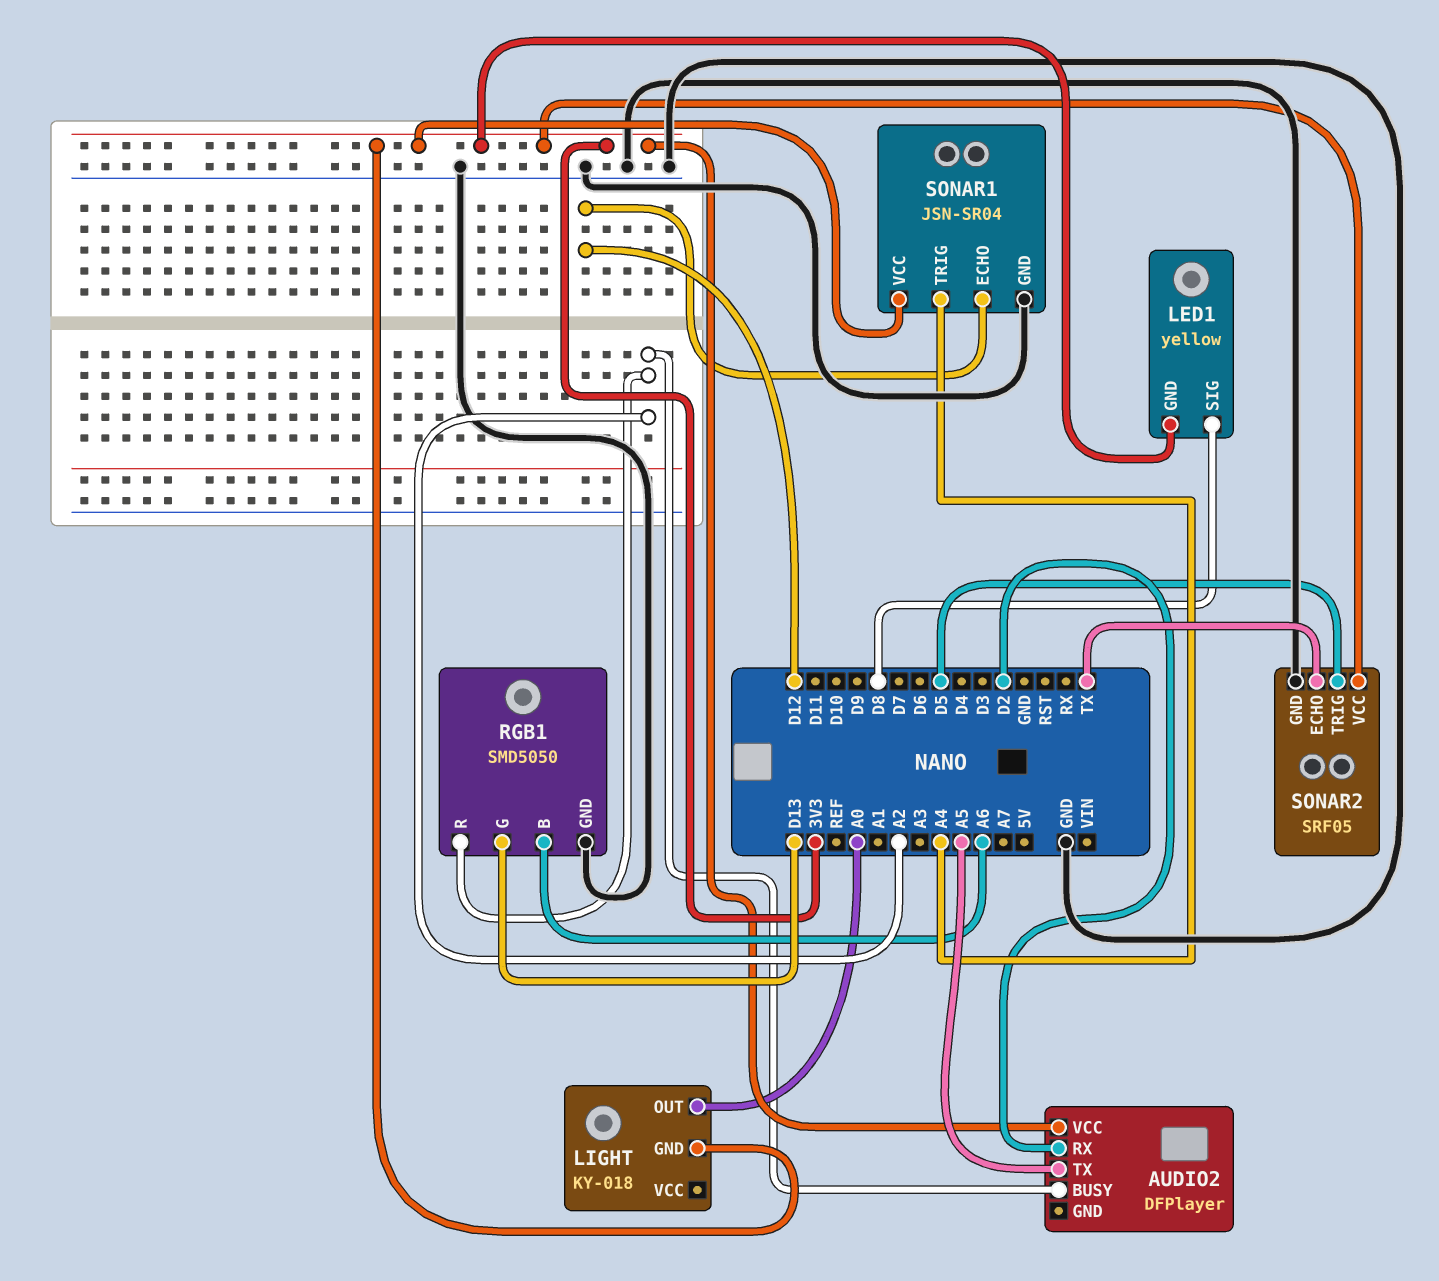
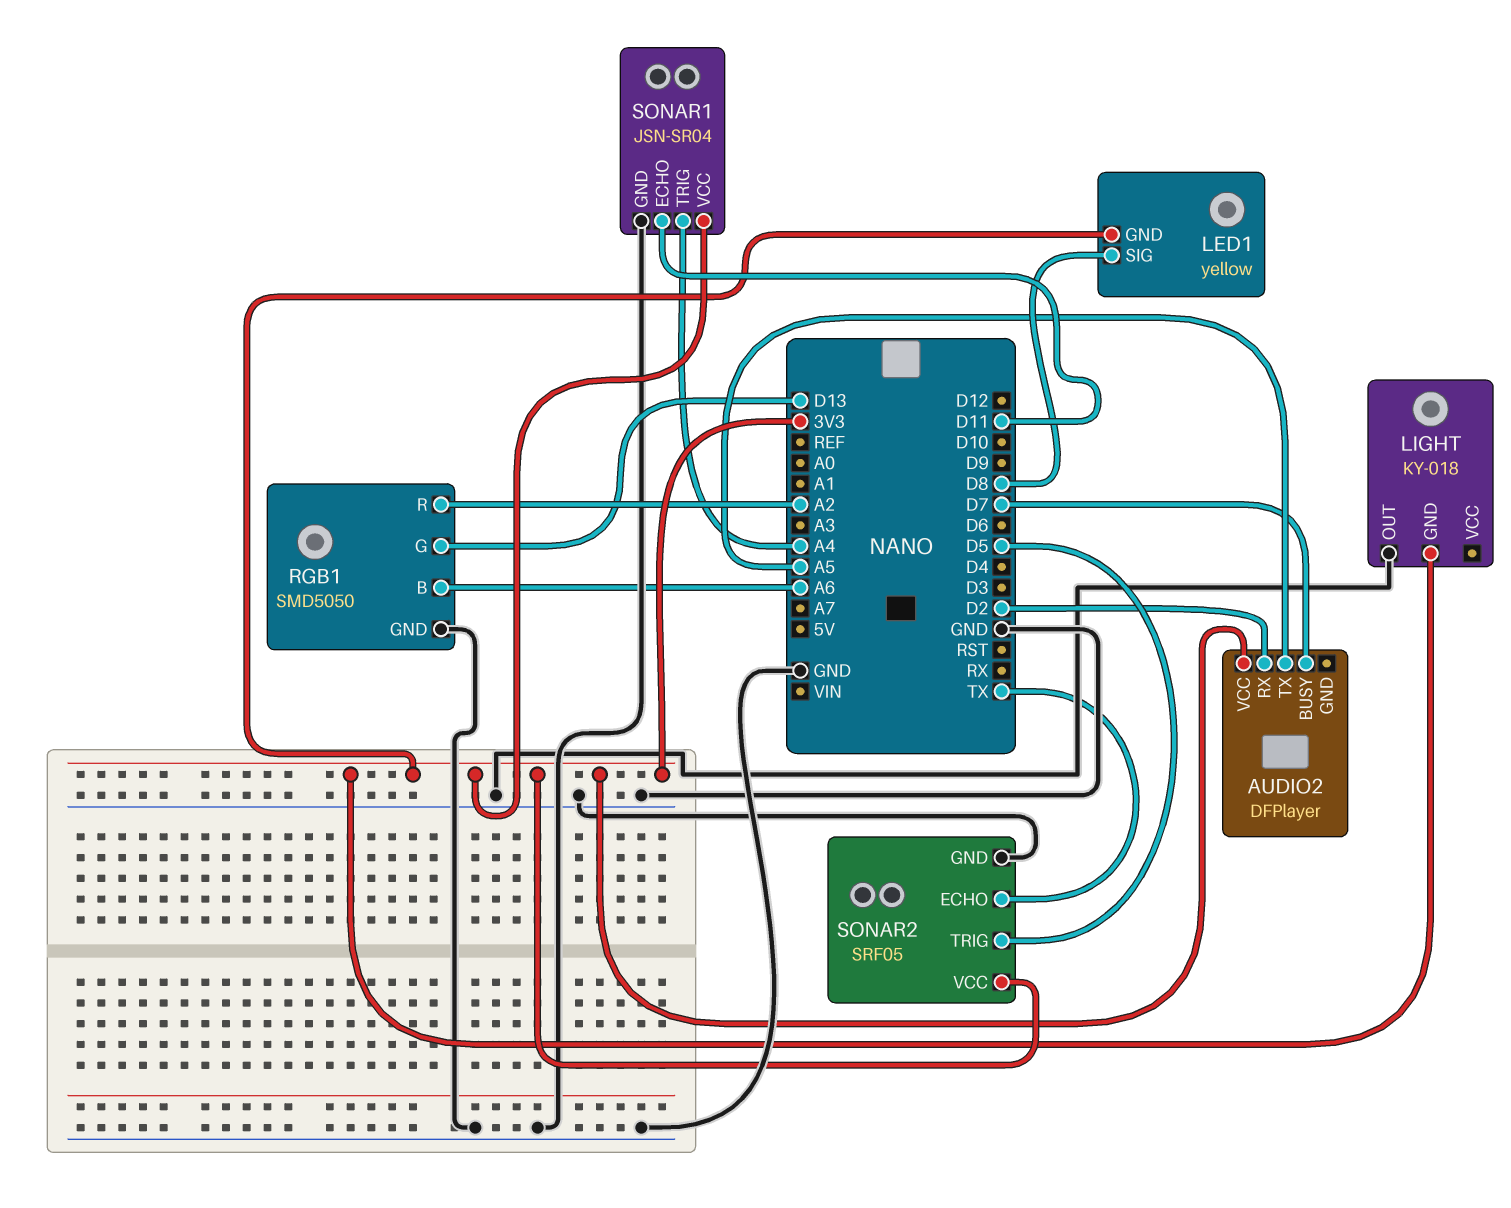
AUDIO2 pin BUSY: A2 -> D7
LIGHT pin OUT: A0 -> GND
SONAR1 pin ECHO: D12 -> D11

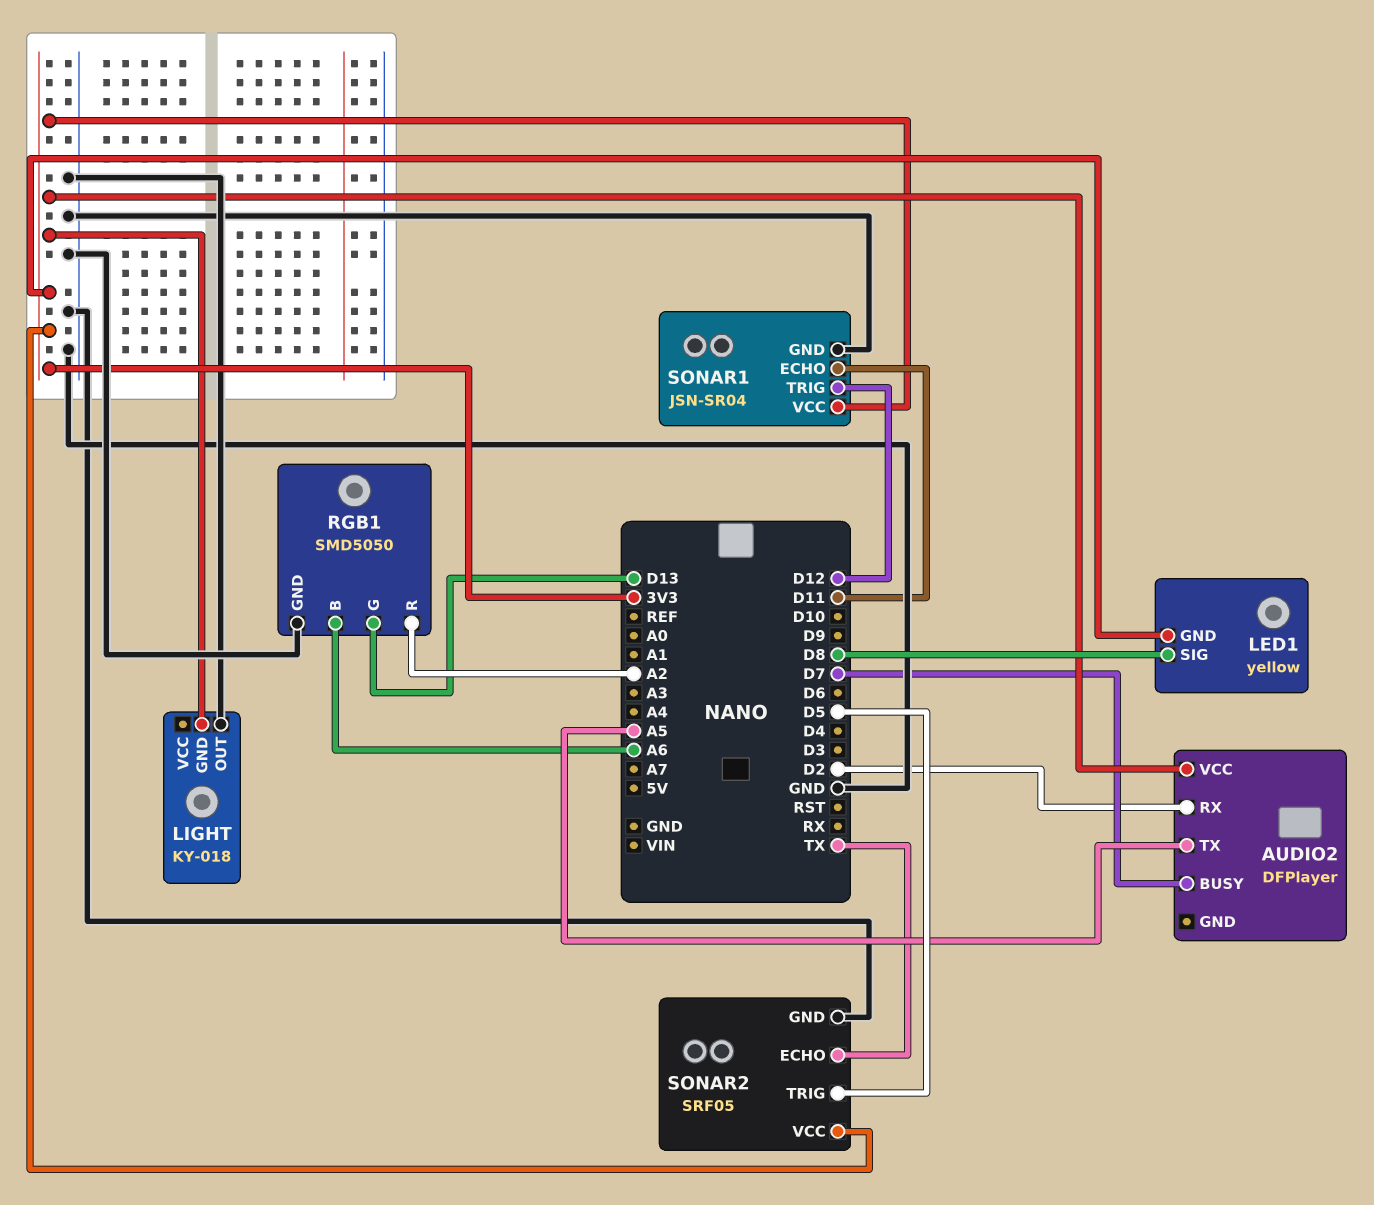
SONAR1 pin TRIG: A4 -> D12

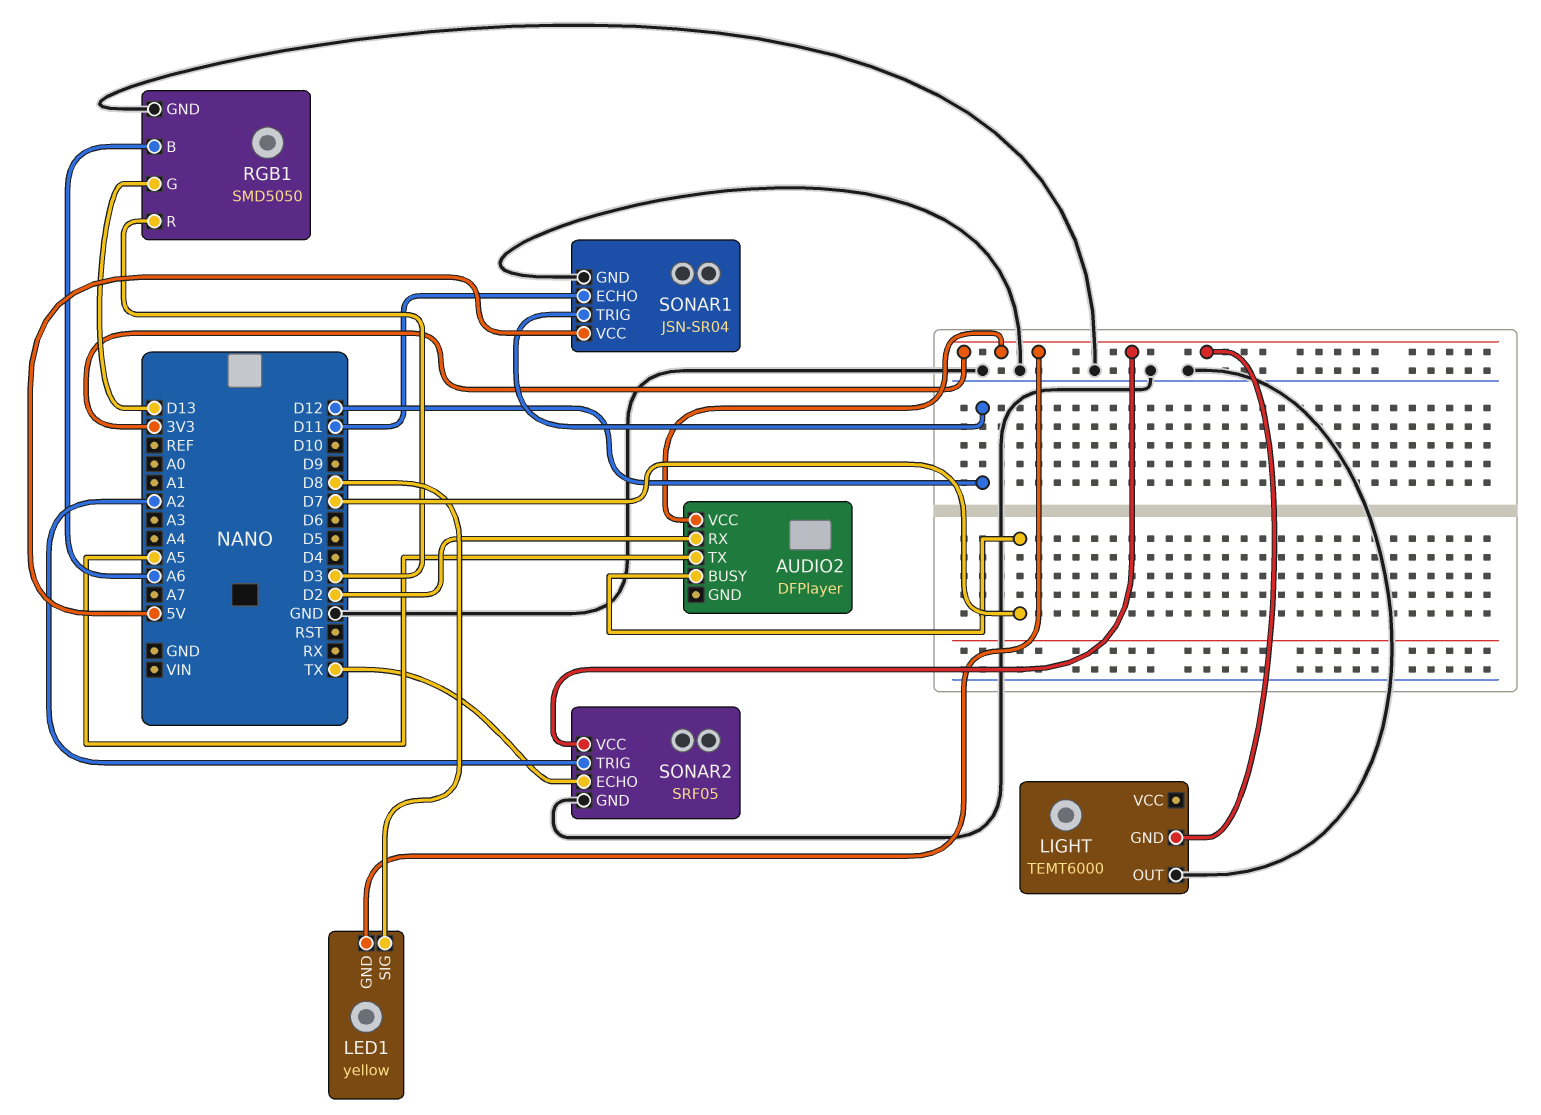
LIGHT: KY-018 -> TEMT6000
RGB1 pin R: A2 -> D3
SONAR1 pin VCC: 3V3 -> 5V
SONAR2 pin TRIG: D5 -> A2

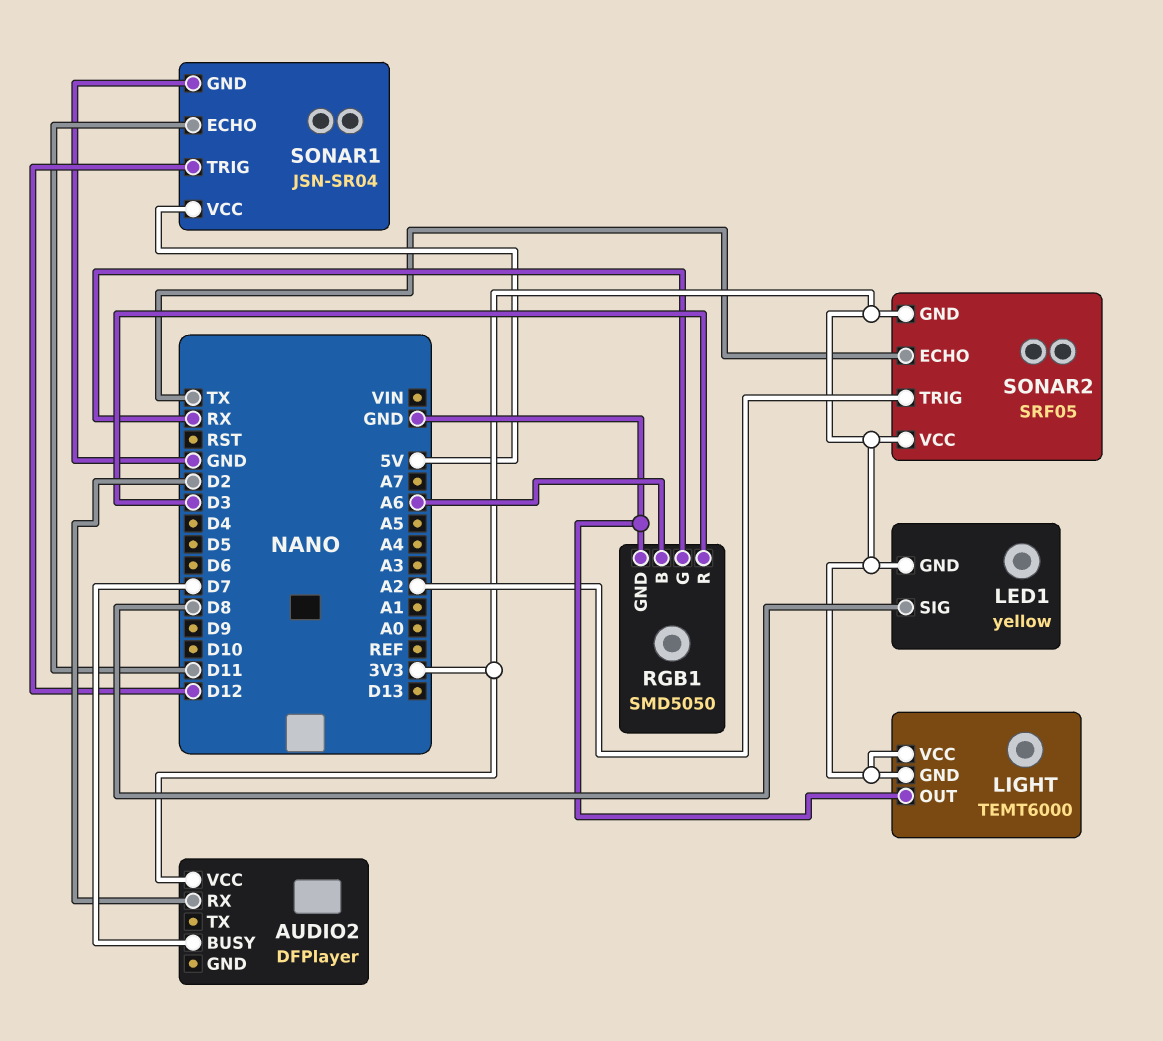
AUDIO2 pin TX: A5 -> none
LIGHT pin VCC: none -> 3V3
RGB1 pin G: D13 -> RX
SONAR2 pin GND: GND -> 3V3

